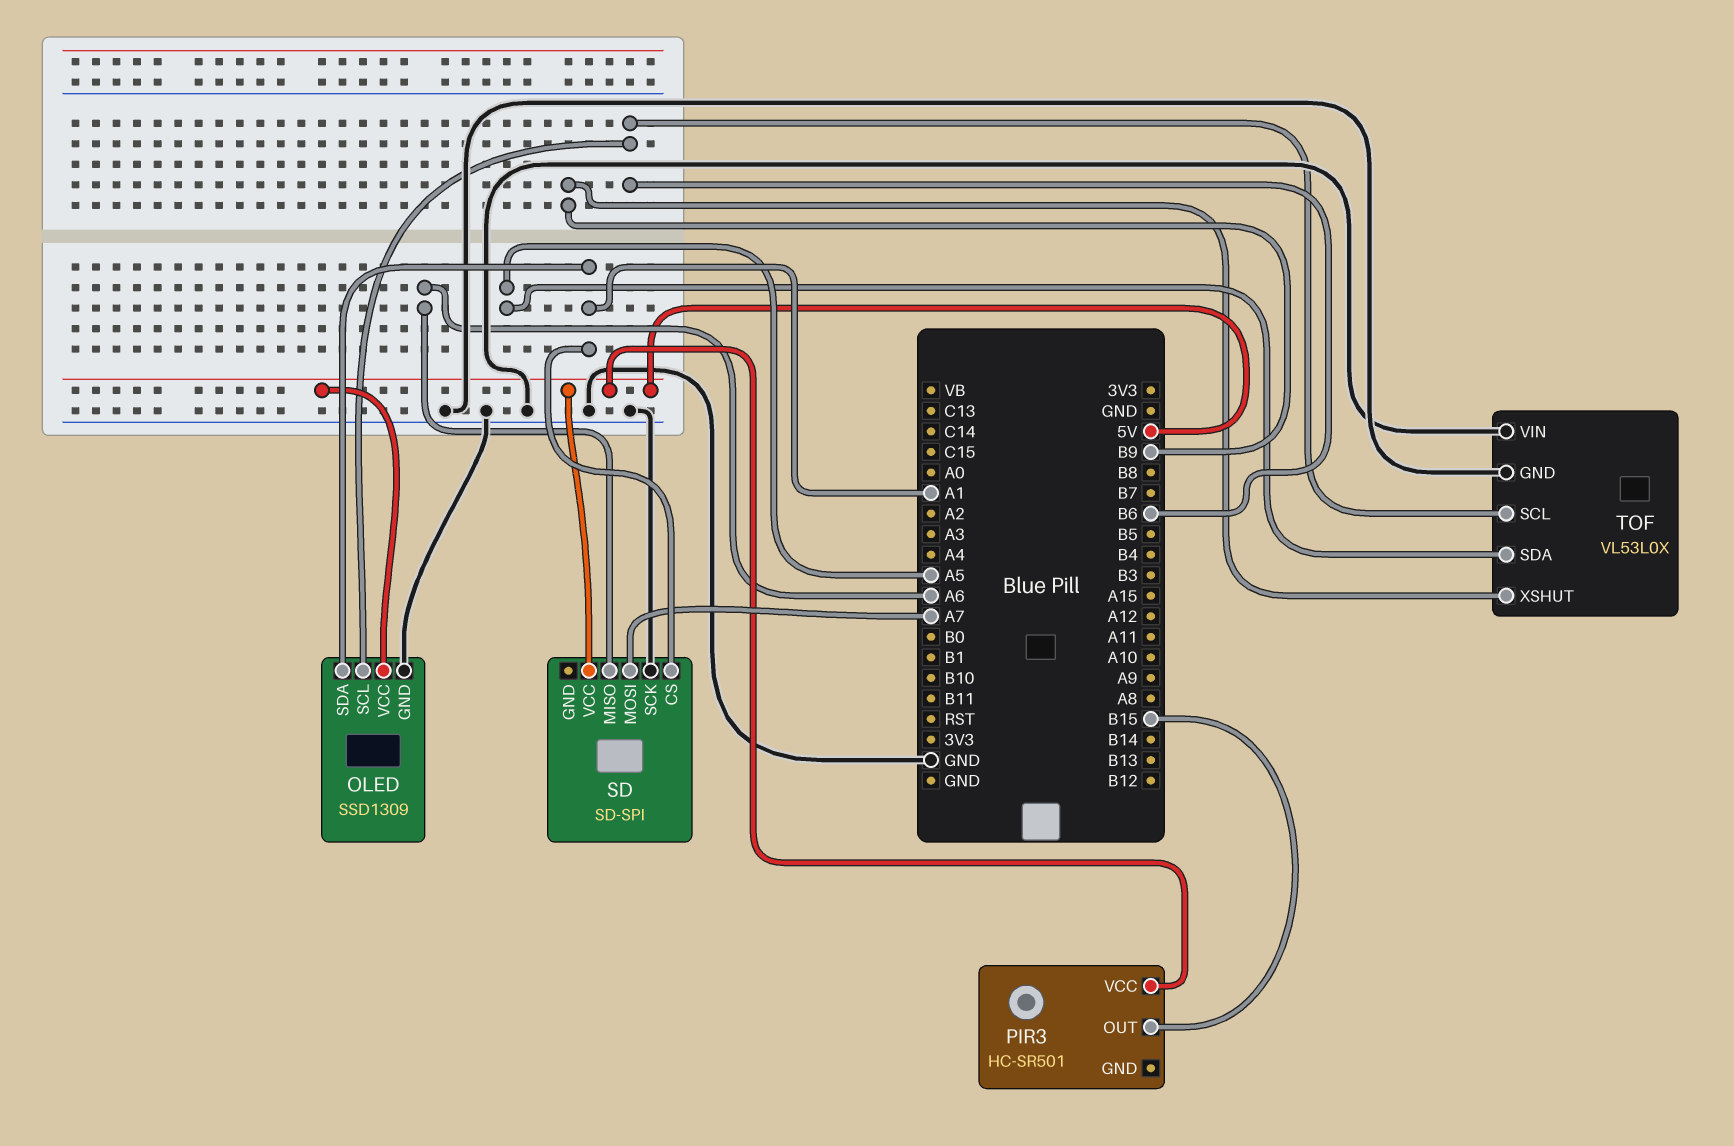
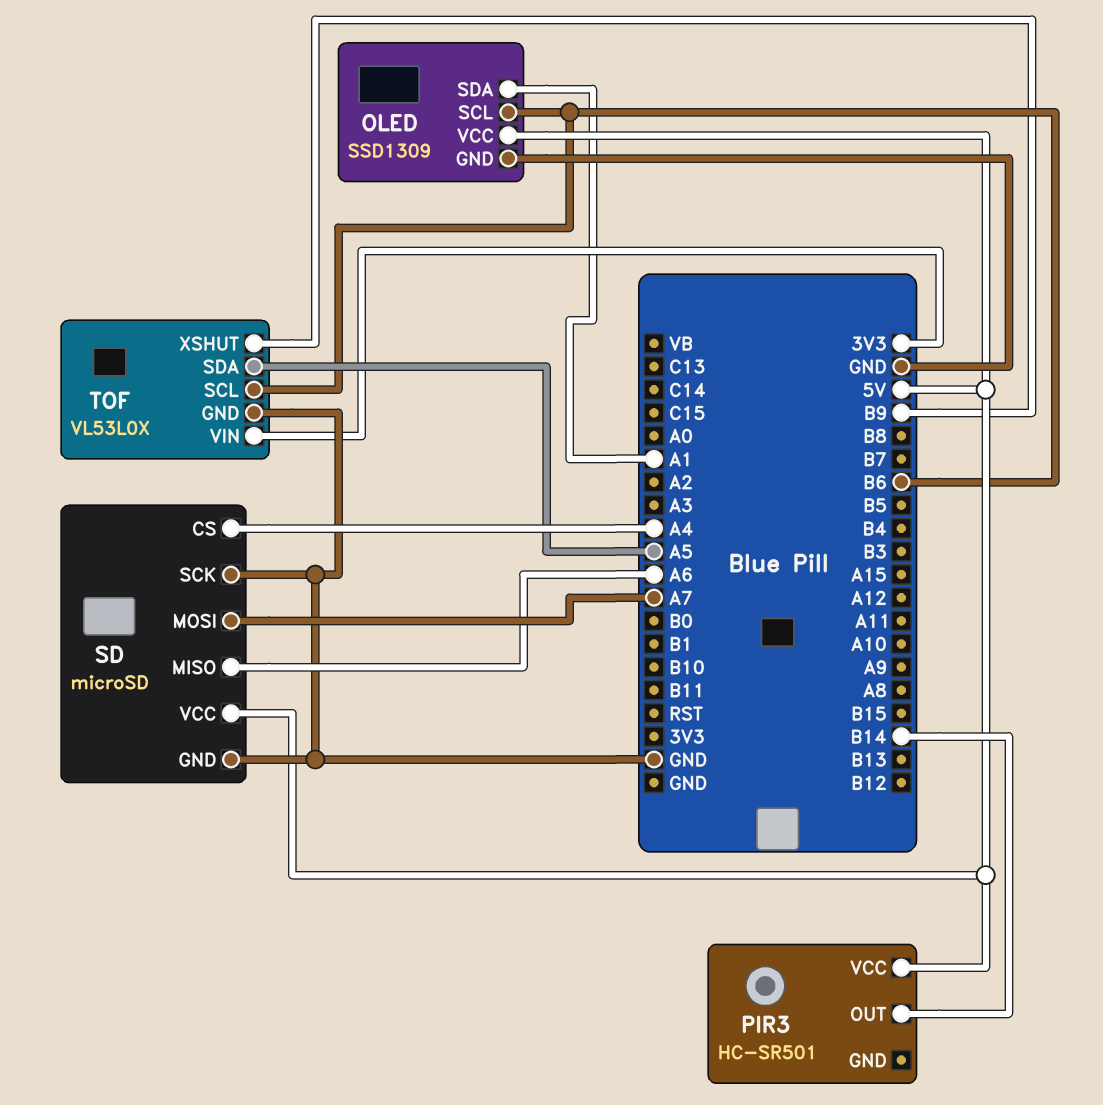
PIR3 pin OUT: B15 -> B14
SD: SD-SPI -> microSD
SD pin CS: A1 -> A4
SD pin GND: none -> GND
TOF pin VIN: GND -> 3V3

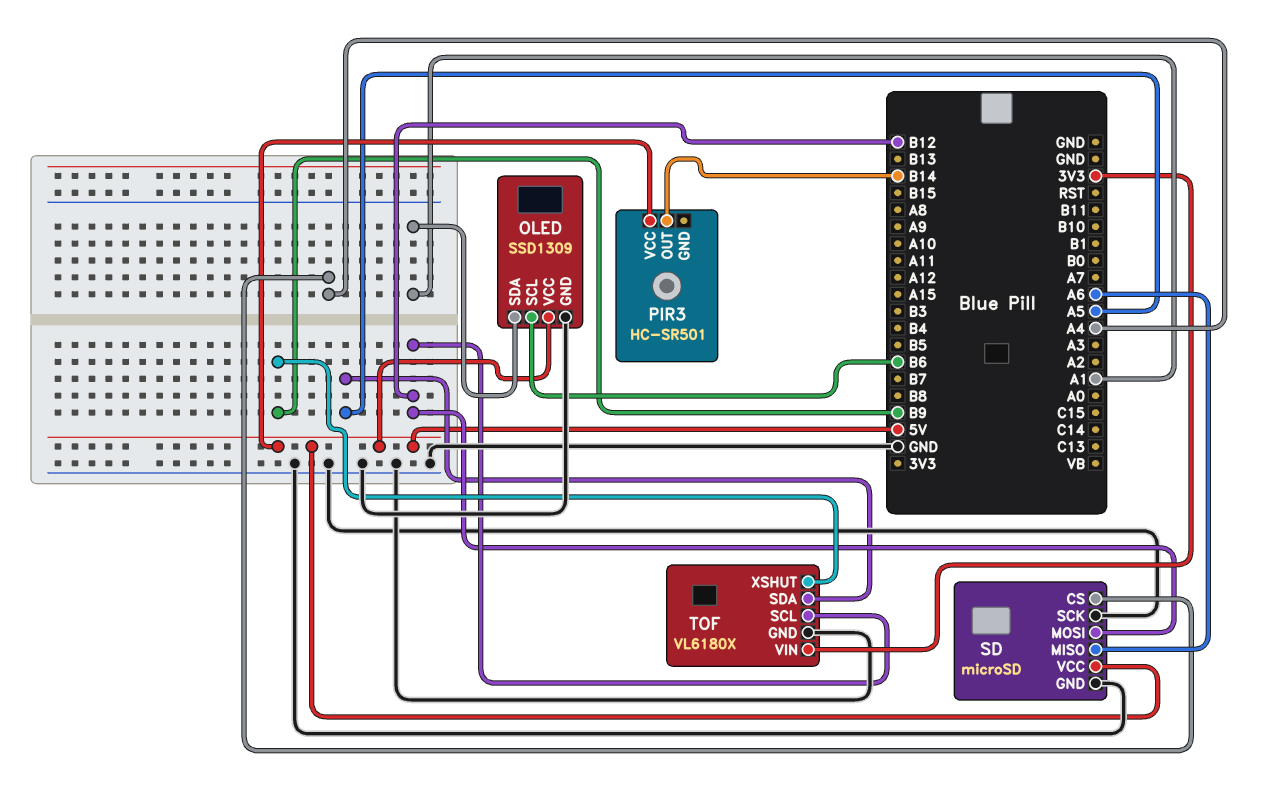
SD pin MOSI: A7 -> B12
TOF: VL53L0X -> VL6180X
TOF pin SCL: B6 -> B12

